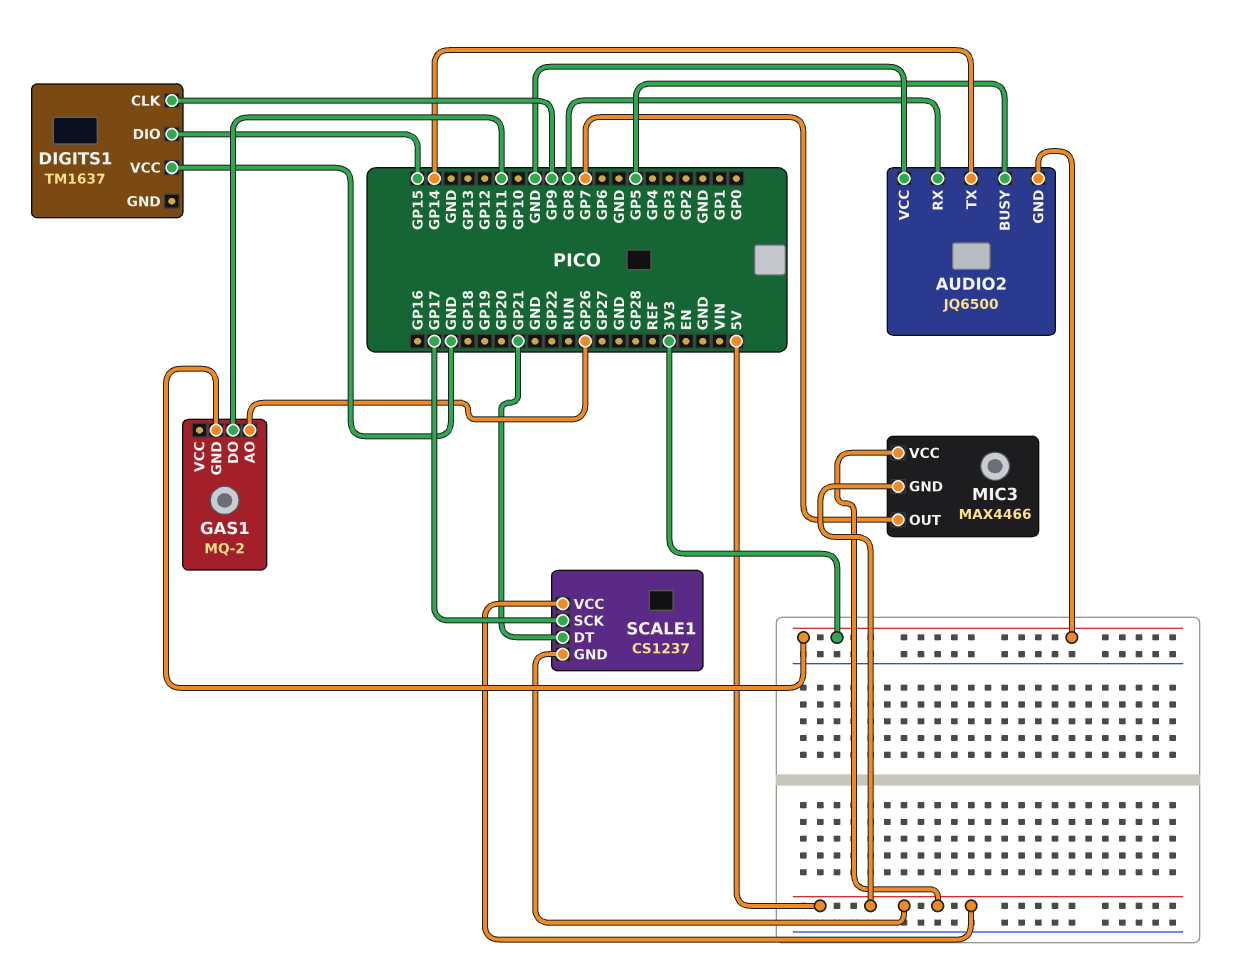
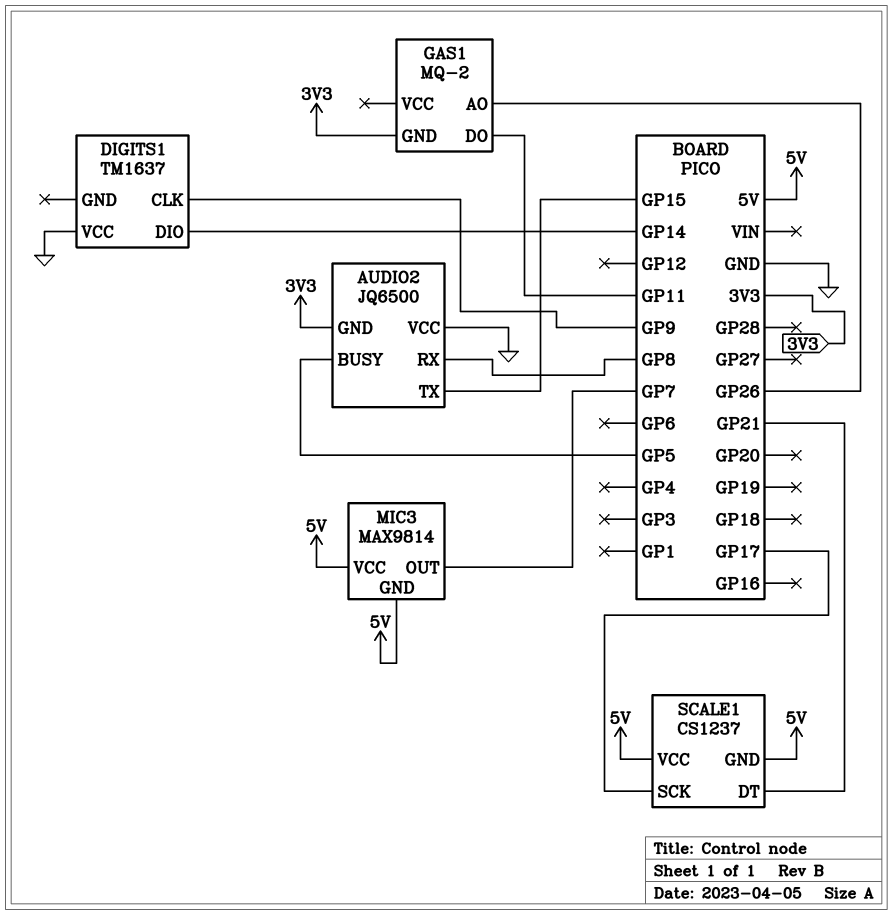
AUDIO2 pin TX: GP14 -> GP15
DIGITS1 pin DIO: GP15 -> GP14
MIC3: MAX4466 -> MAX9814

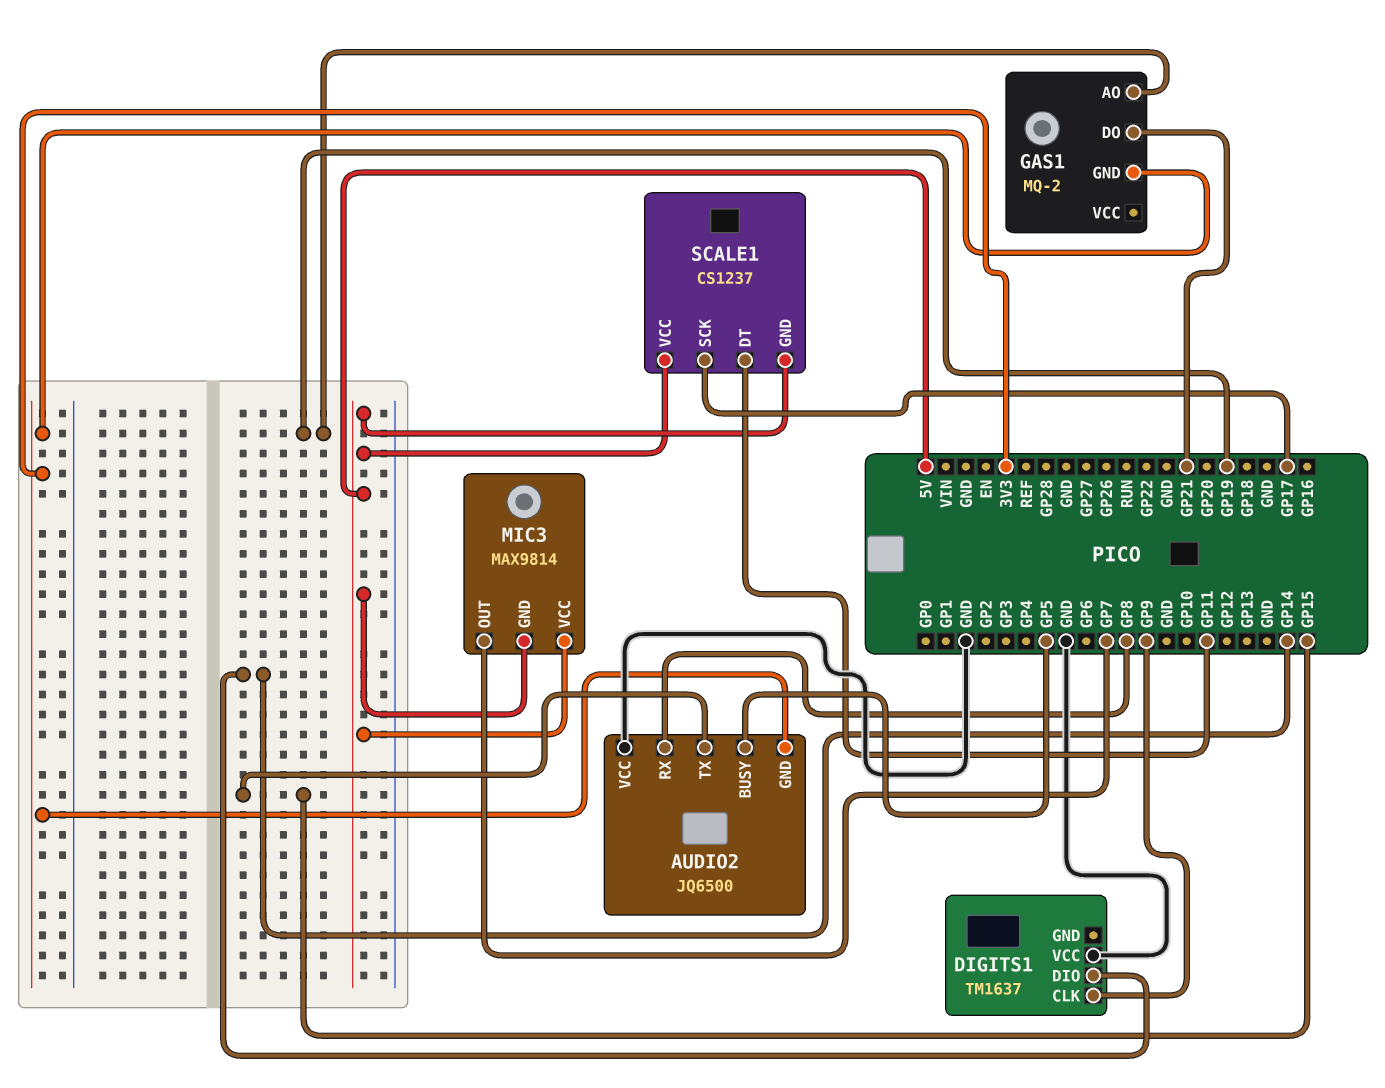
GAS1 pin AO: GP26 -> GP19
GAS1 pin DO: GP11 -> GP21
SCALE1 pin DT: GP21 -> GP11

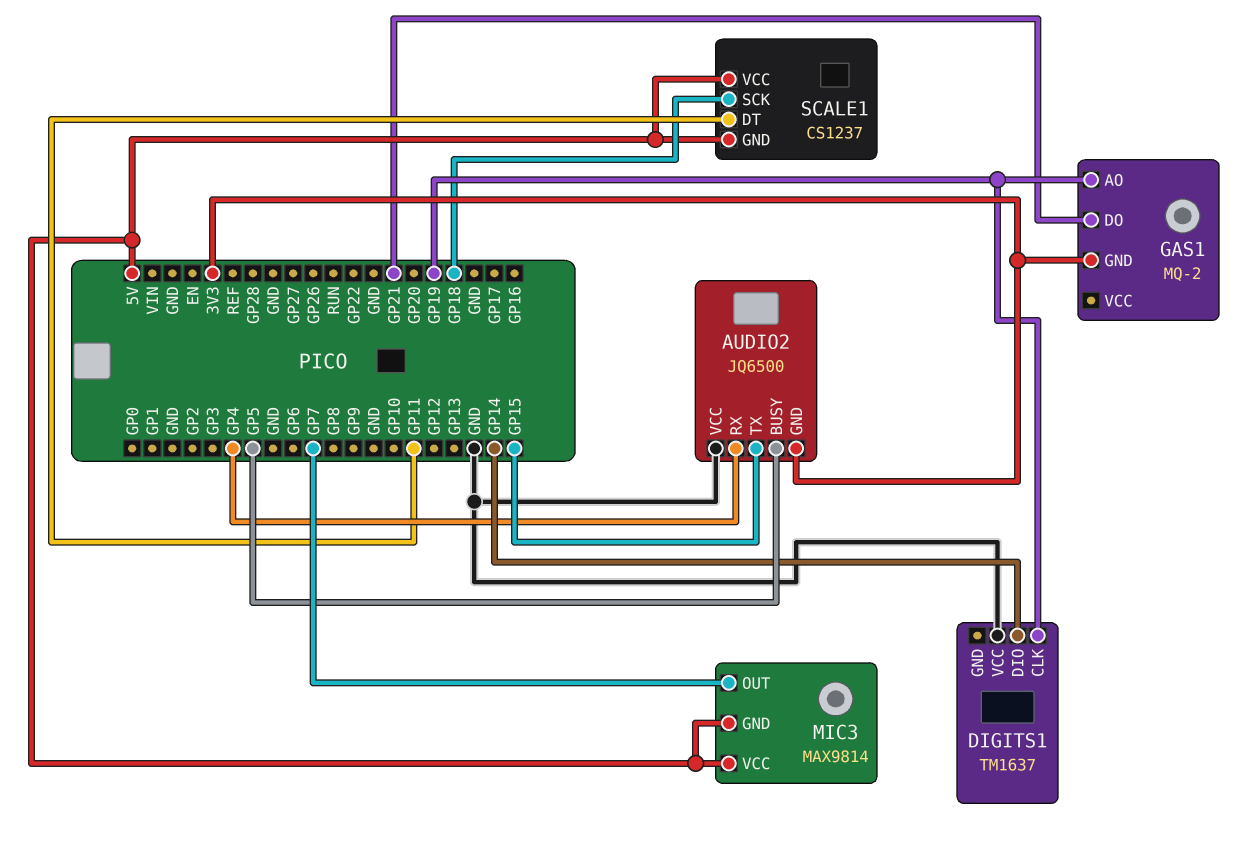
AUDIO2 pin RX: GP8 -> GP4
DIGITS1 pin CLK: GP9 -> GP19
SCALE1 pin SCK: GP17 -> GP18

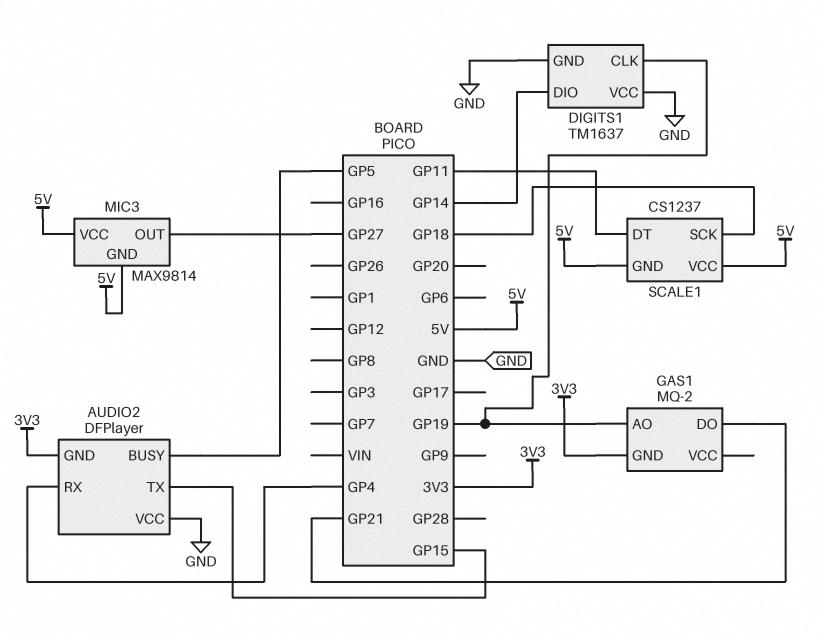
AUDIO2: JQ6500 -> DFPlayer
DIGITS1 pin GND: none -> GND
MIC3 pin OUT: GP7 -> GP27

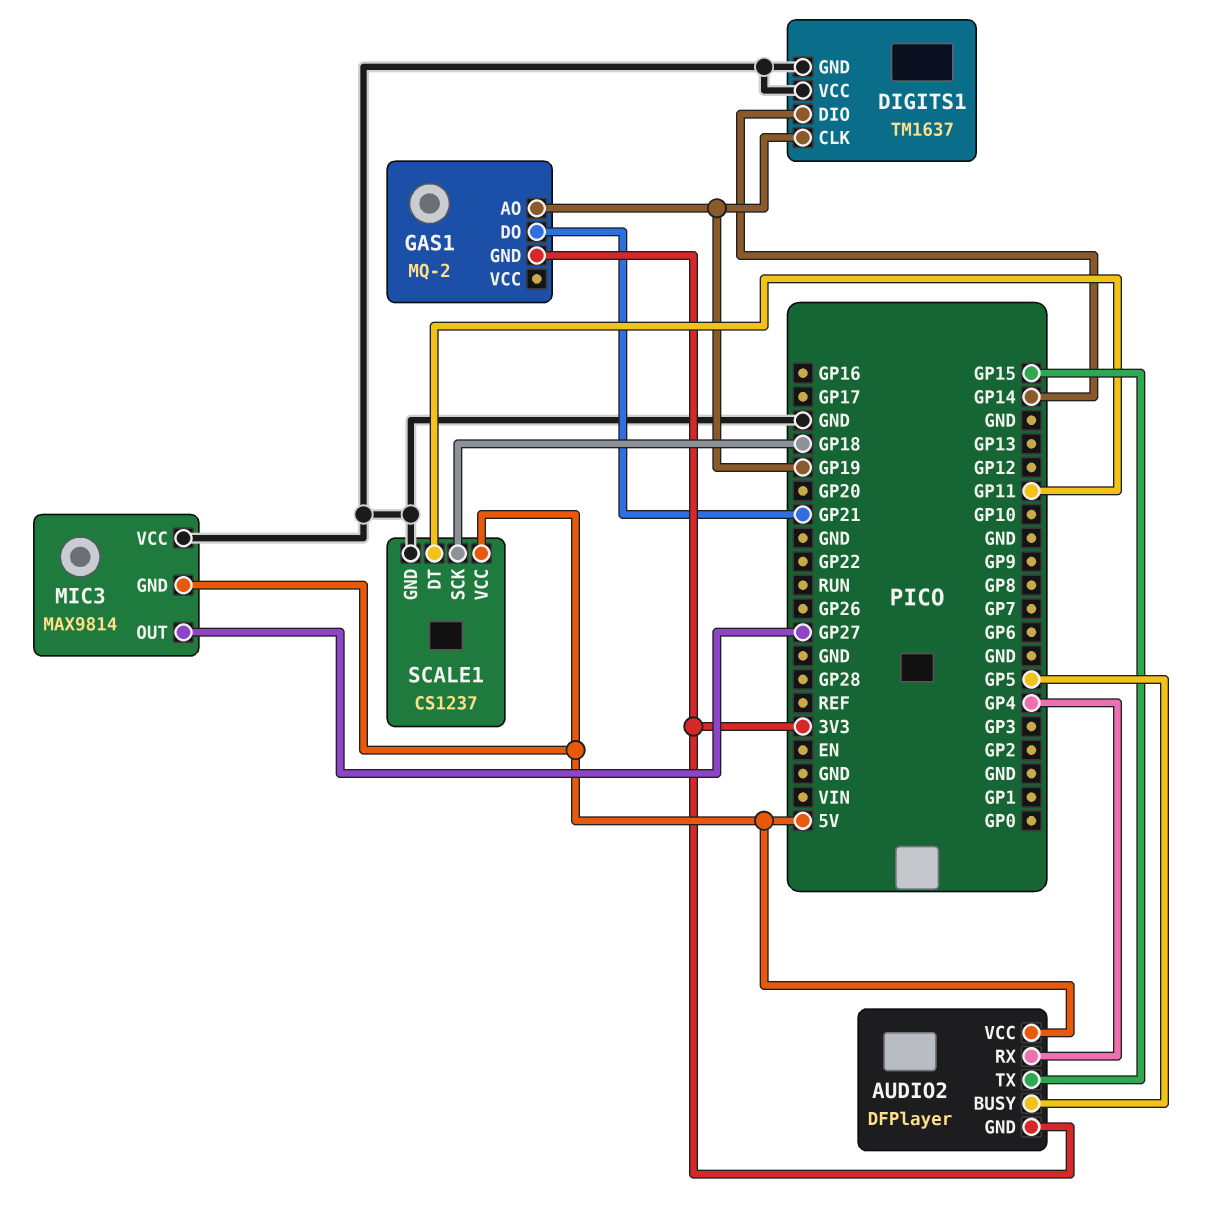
AUDIO2 pin VCC: GND -> 5V
MIC3 pin VCC: 5V -> GND
SCALE1 pin GND: 5V -> GND

